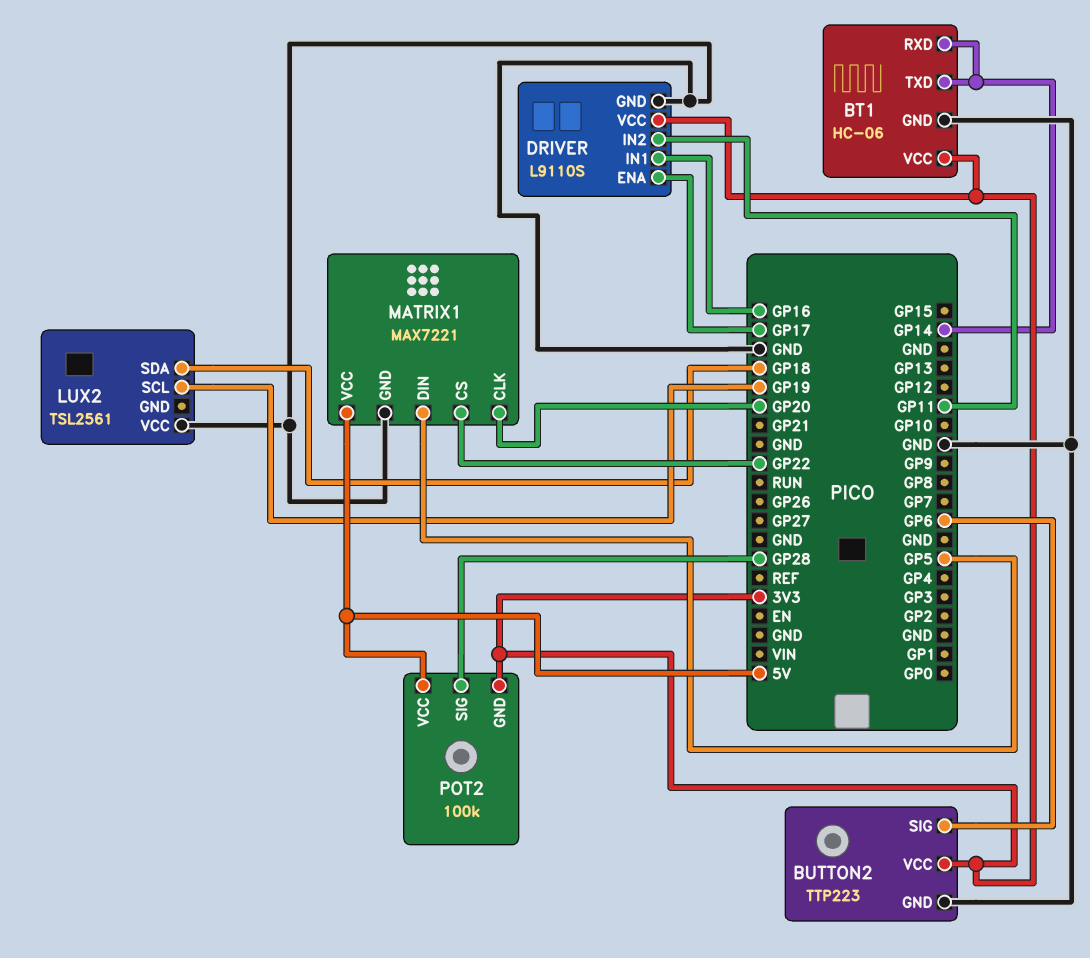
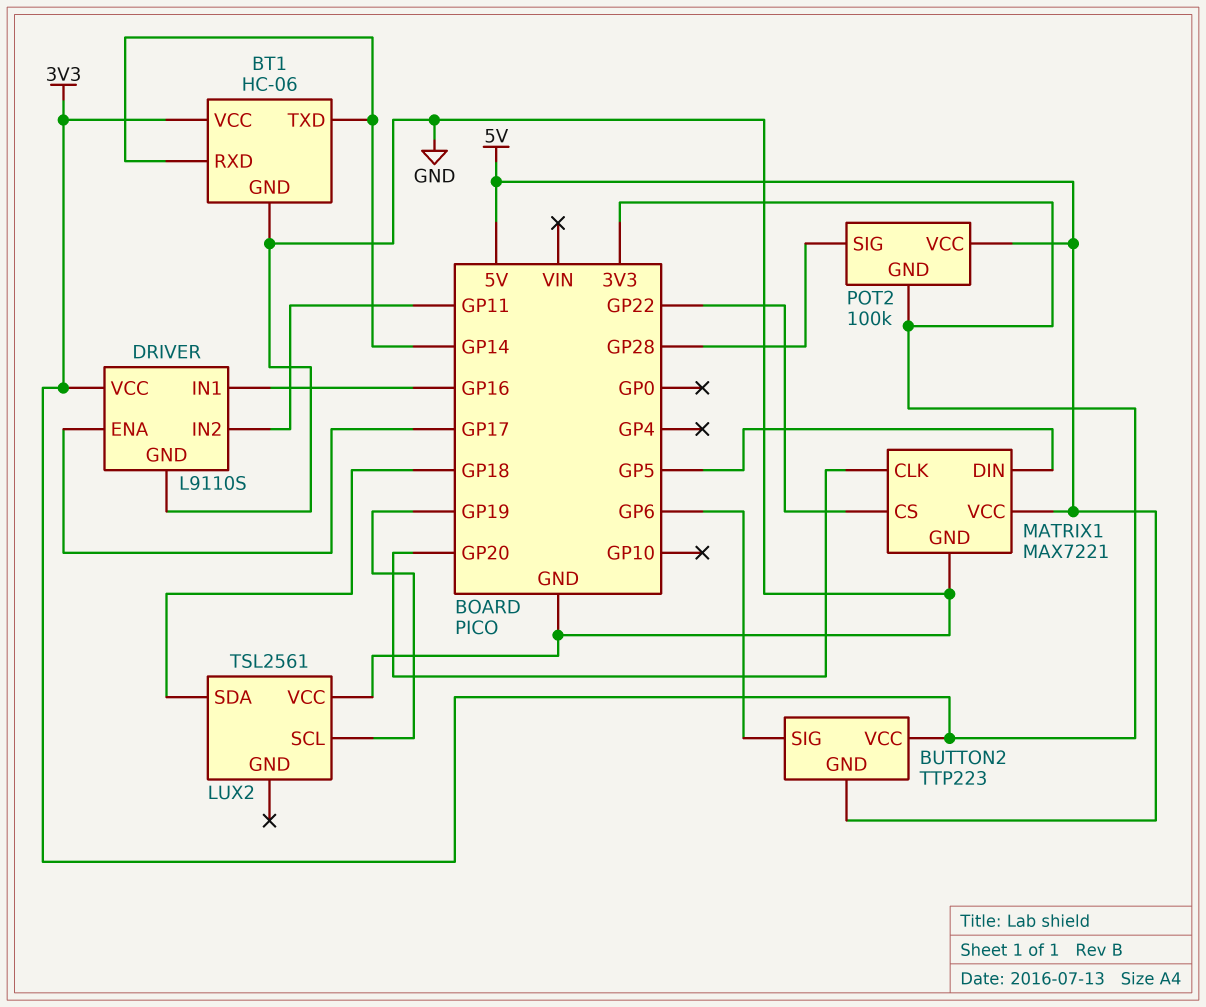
BUTTON2 pin GND: GND -> 5V

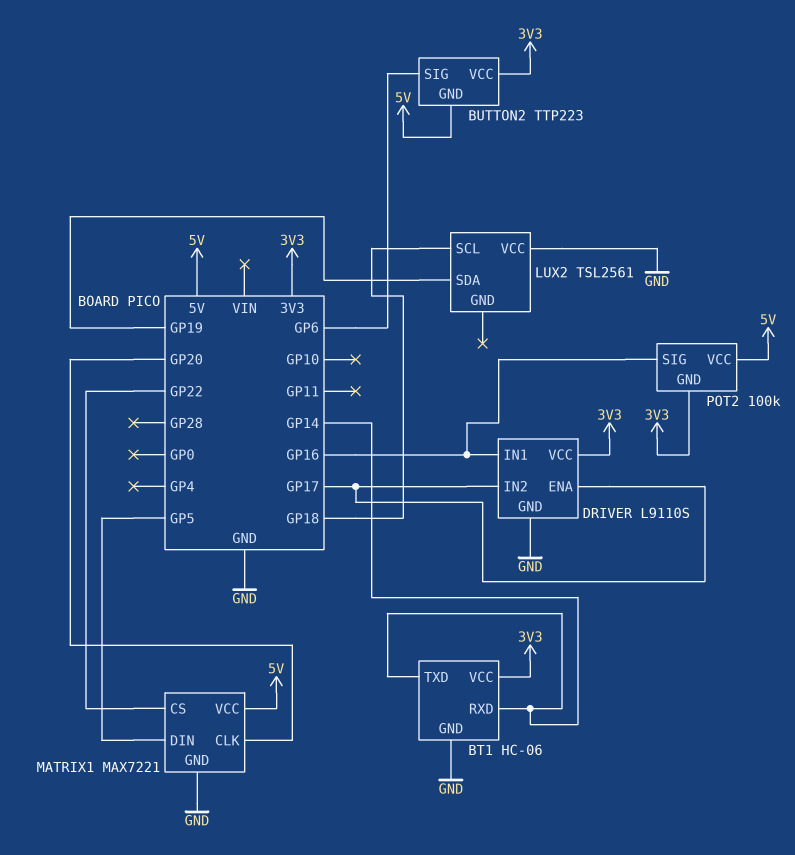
DRIVER pin IN2: GP11 -> GP17
LUX2 pin SCL: GP19 -> GP18
LUX2 pin SDA: GP18 -> GP19
POT2 pin SIG: GP28 -> GP16

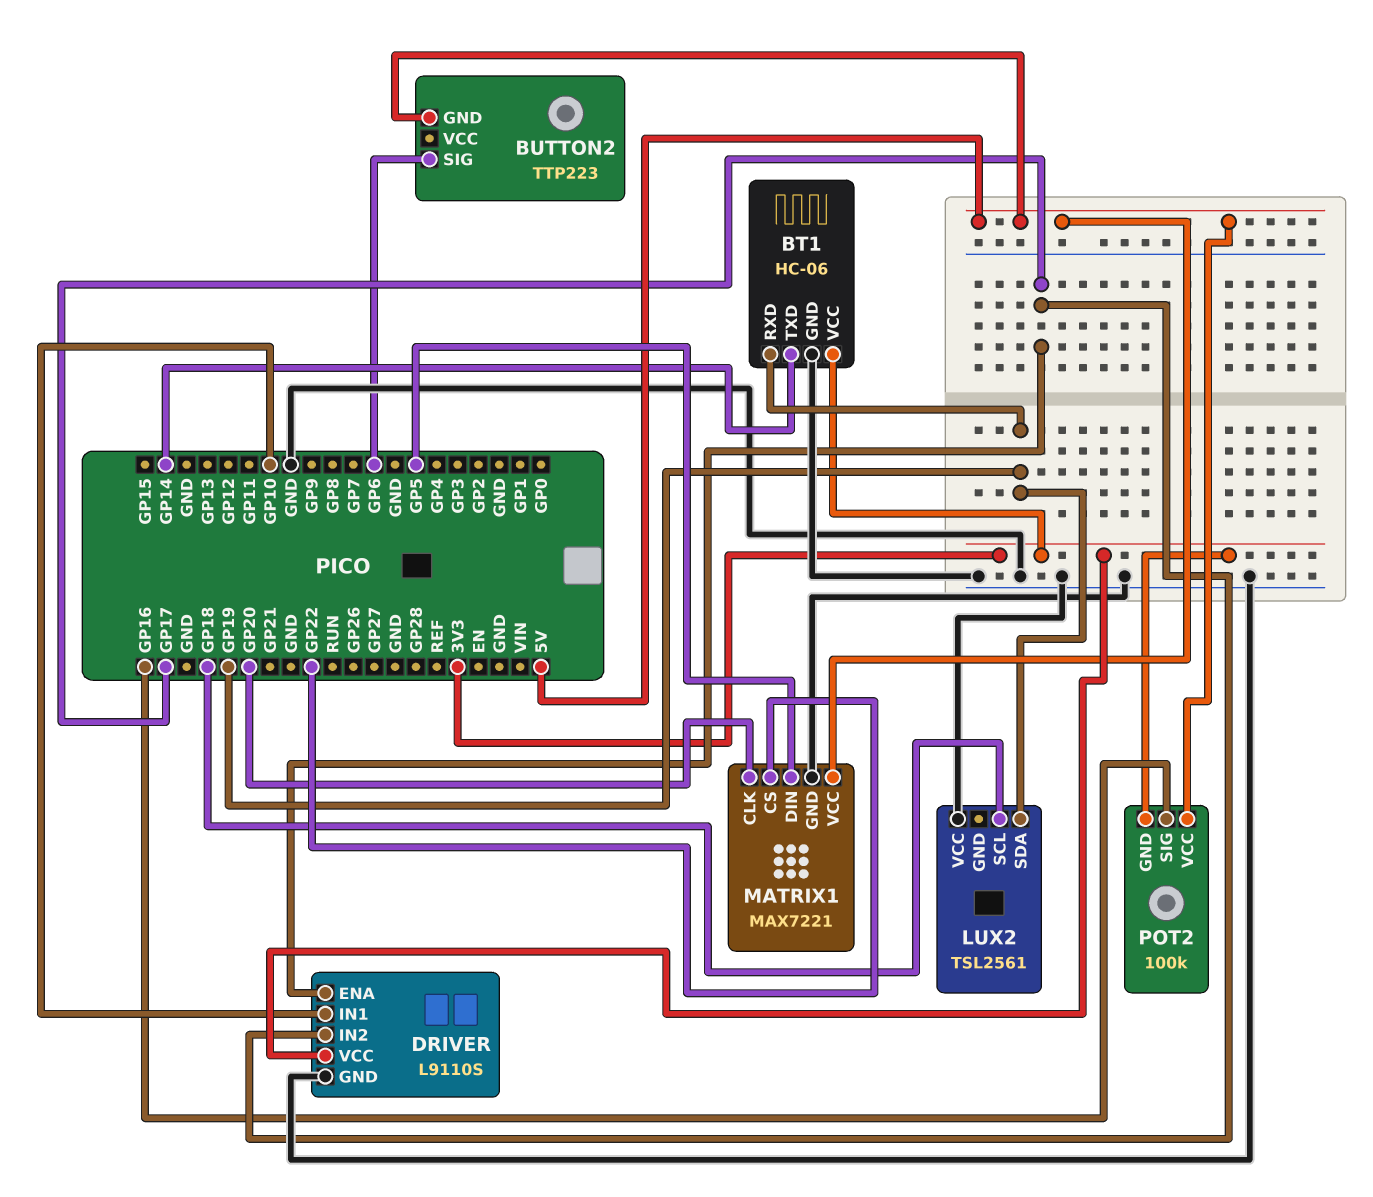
BT1 pin RXD: GP14 -> GP19
BUTTON2 pin VCC: 3V3 -> none
DRIVER pin IN1: GP16 -> GP10

